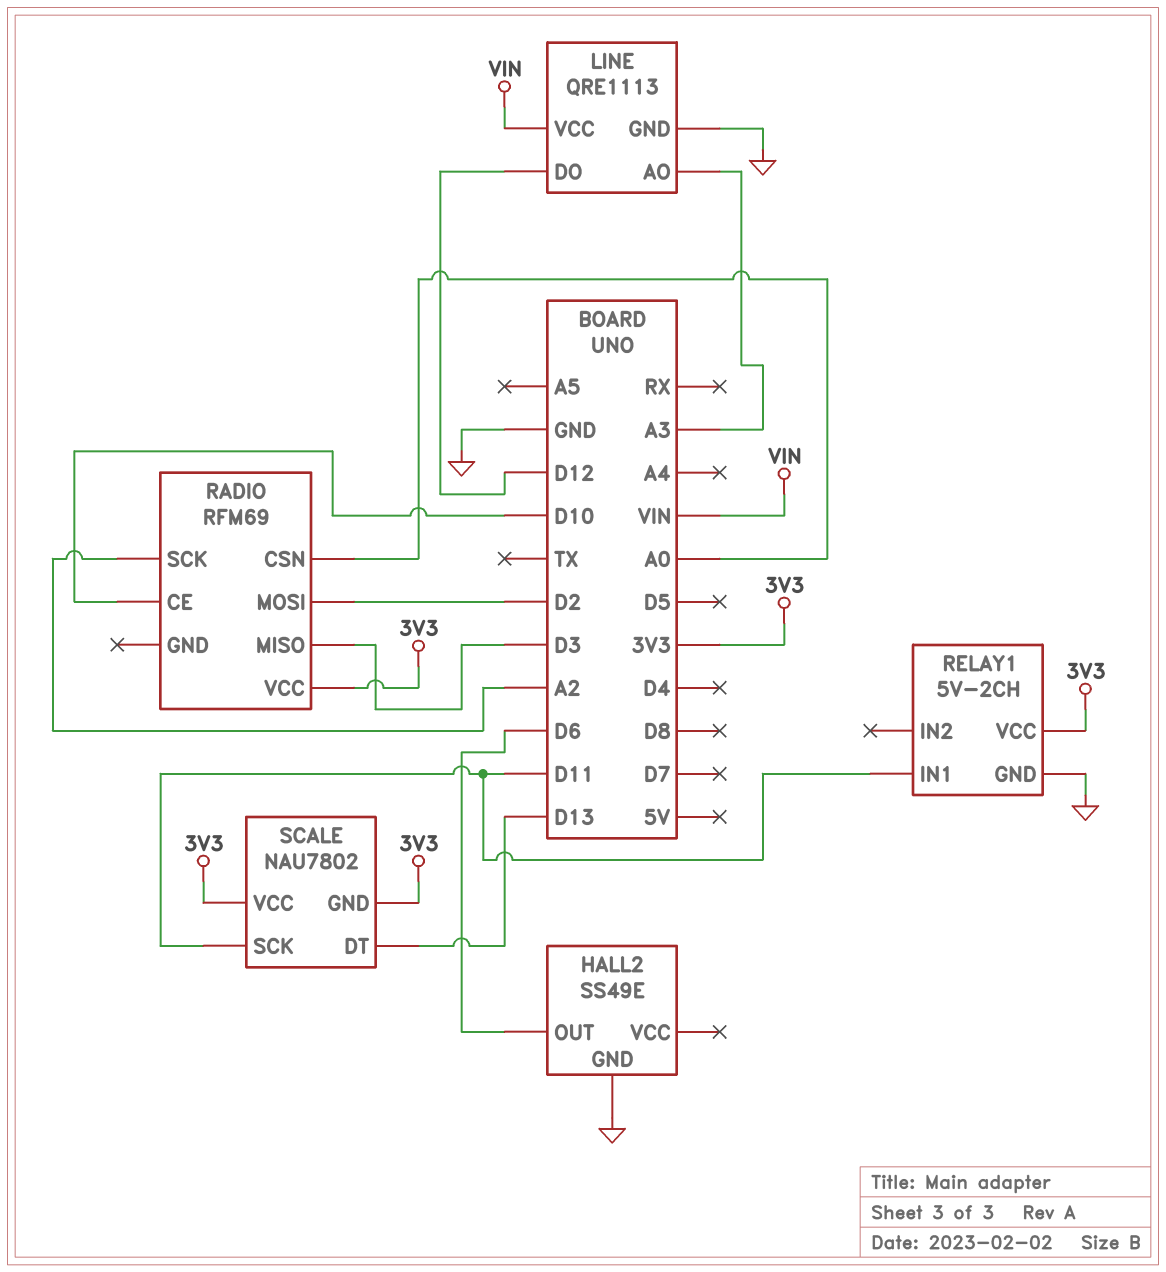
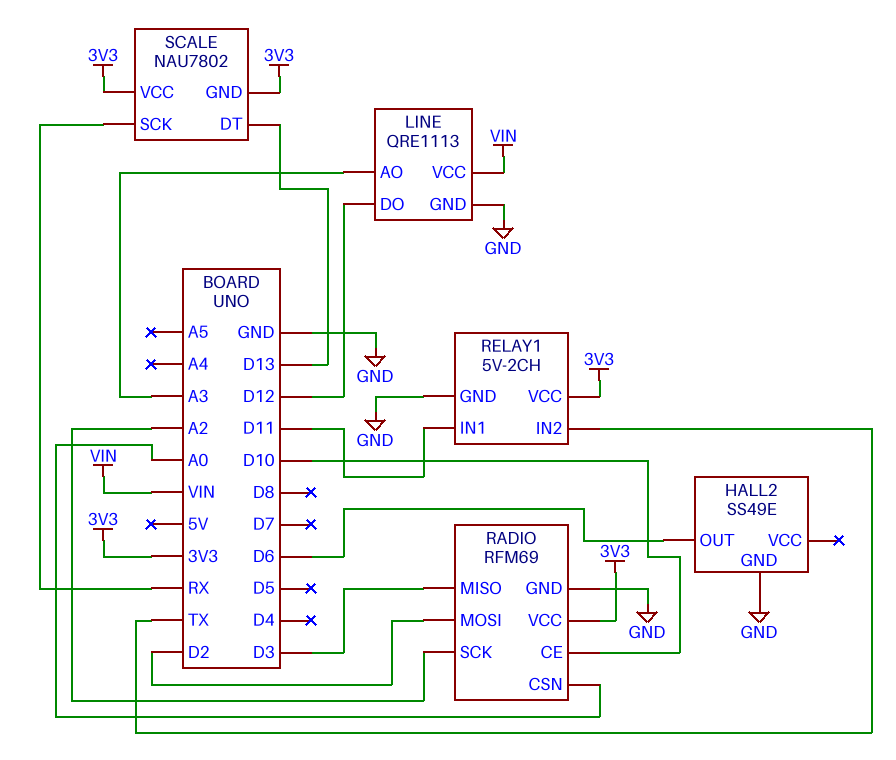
RADIO pin GND: none -> GND
RELAY1 pin IN2: none -> TX
SCALE pin SCK: D11 -> RX

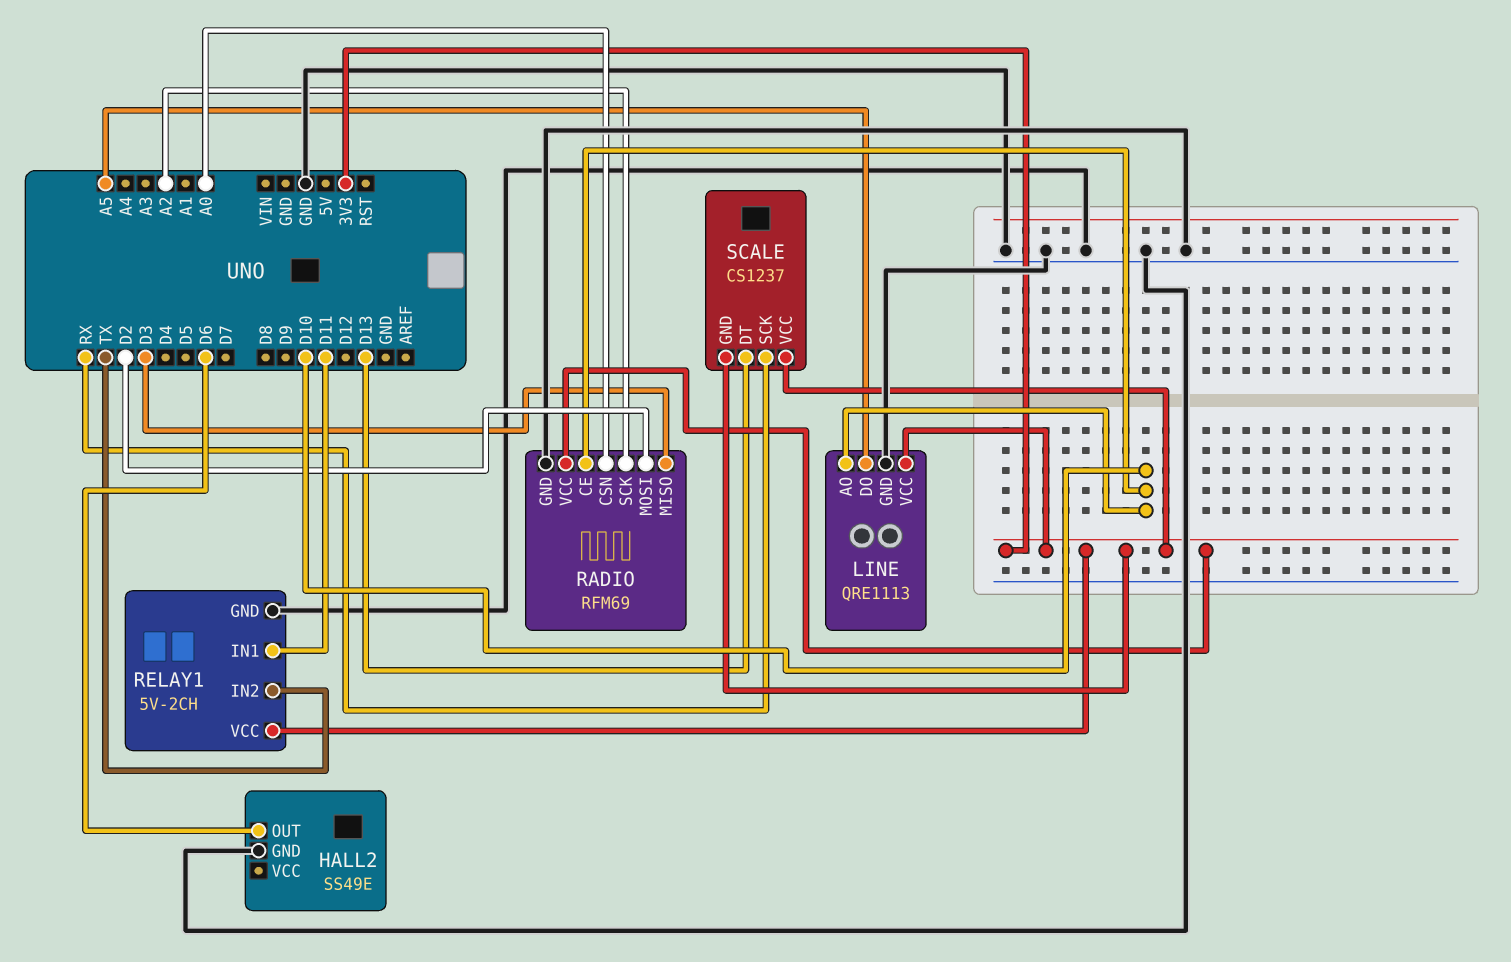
LINE pin AO: A3 -> D10
LINE pin DO: D12 -> A5
LINE pin VCC: VIN -> 3V3
SCALE: NAU7802 -> CS1237

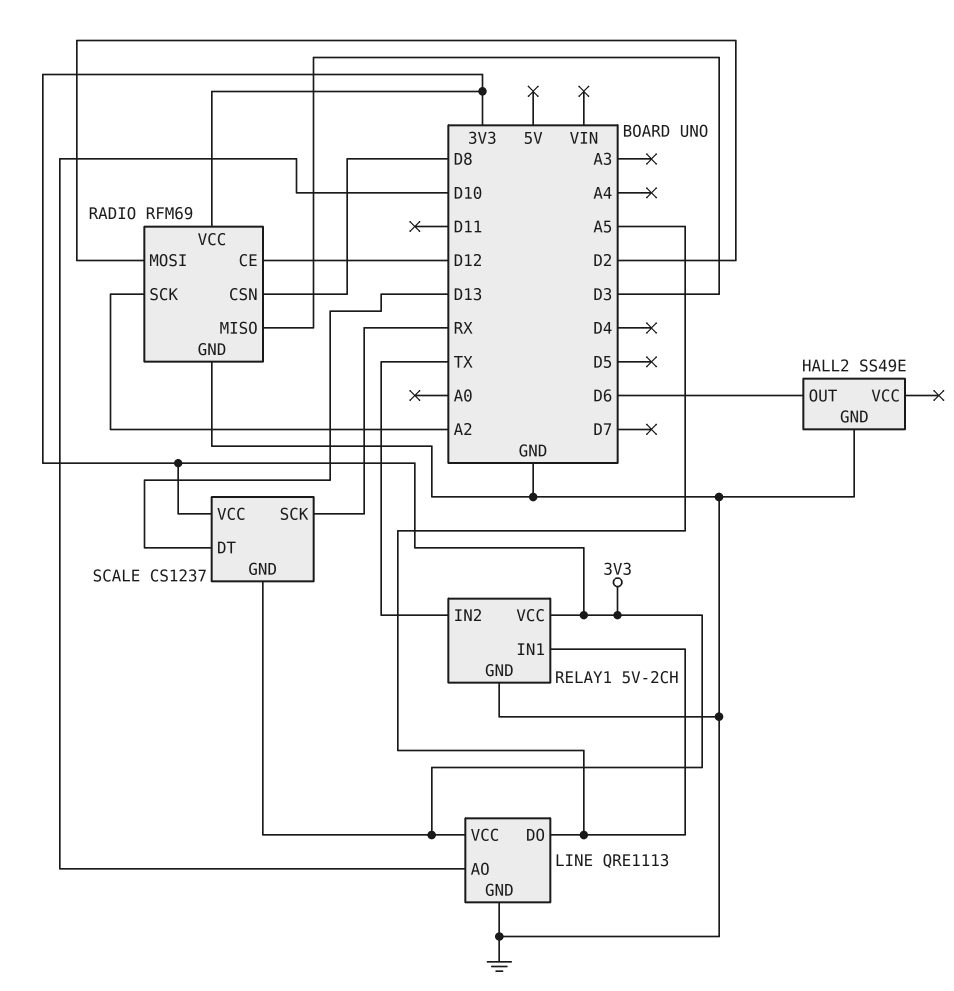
RADIO pin CE: D10 -> D12
RADIO pin CSN: A0 -> D8
RELAY1 pin IN1: D11 -> A5

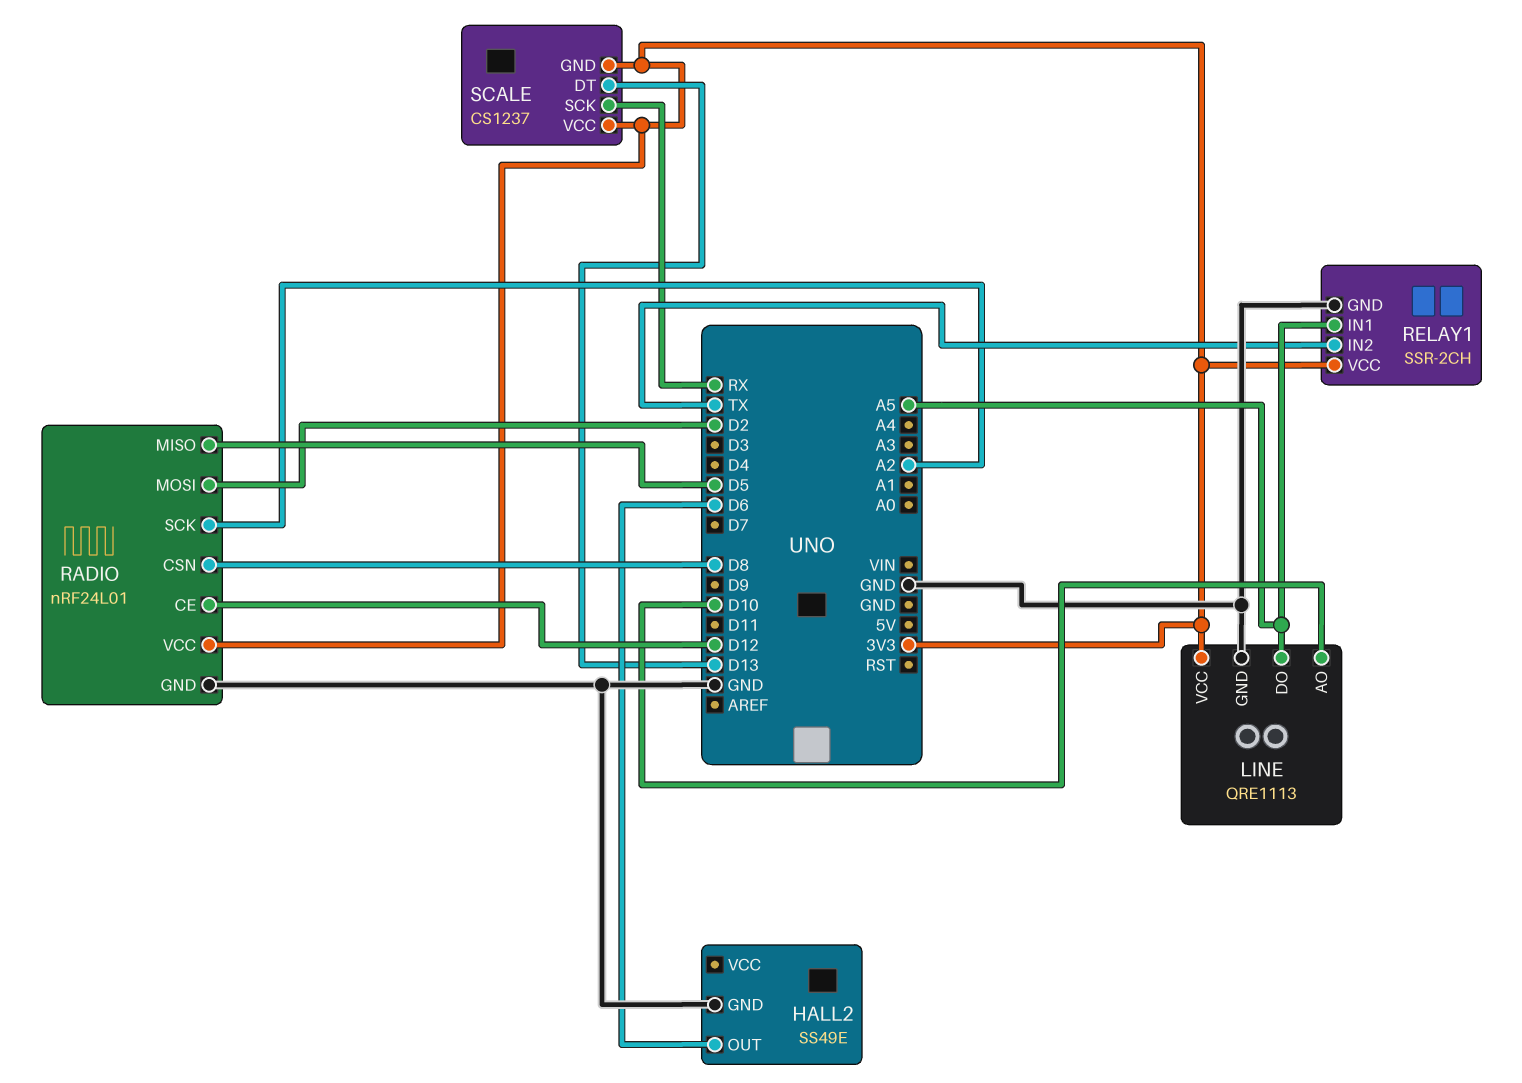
RADIO: RFM69 -> nRF24L01
RADIO pin MISO: D3 -> D5
RELAY1: 5V-2CH -> SSR-2CH

